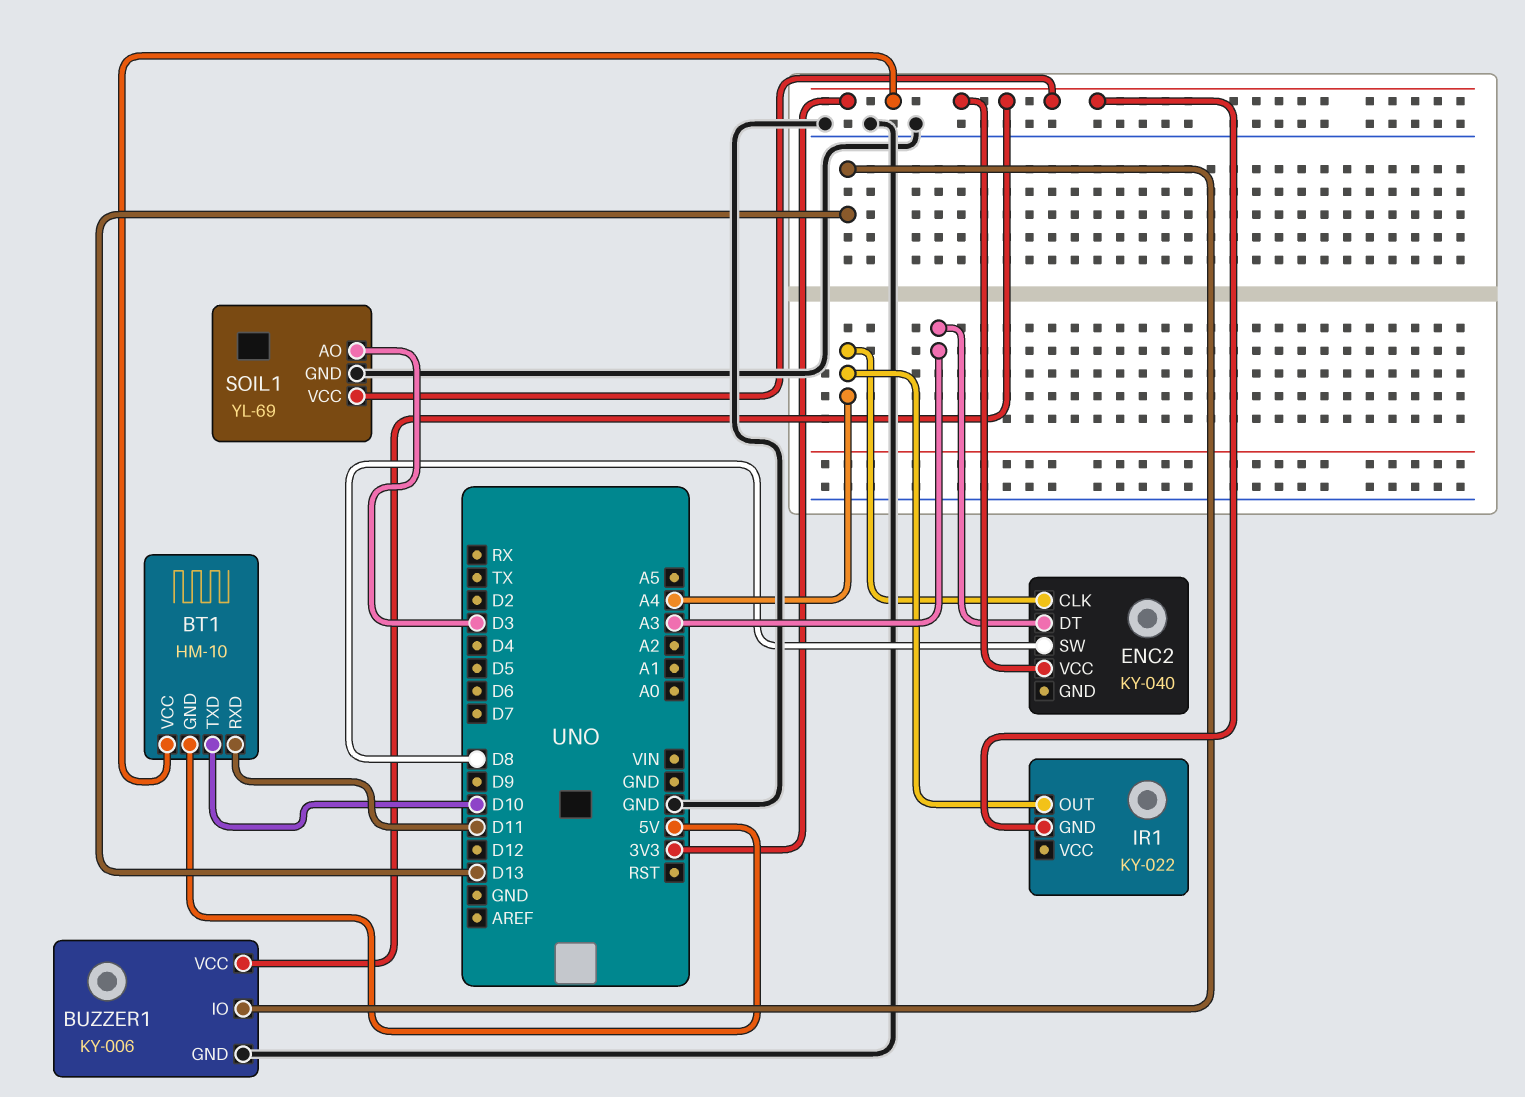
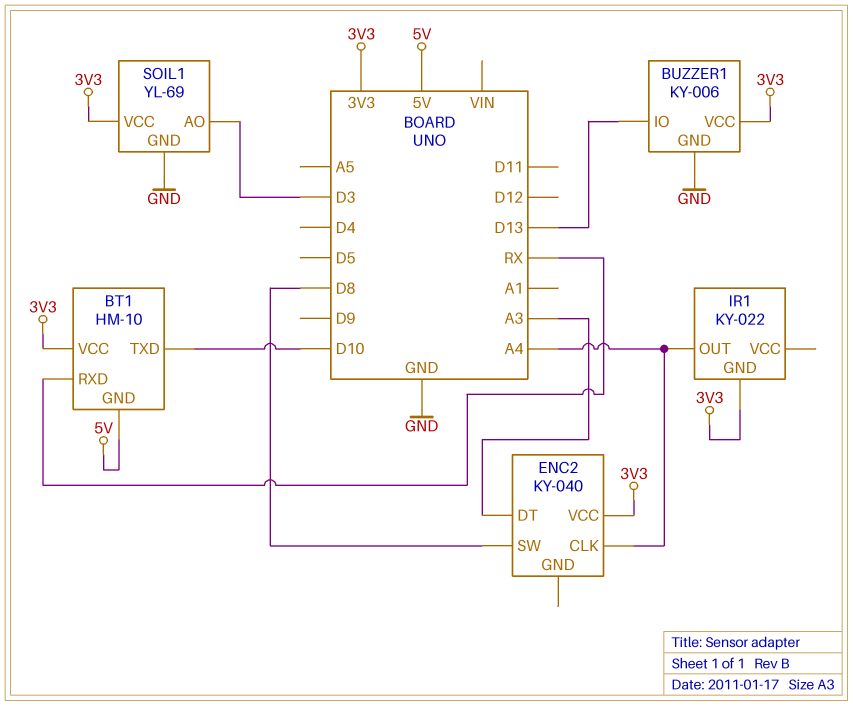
BT1 pin RXD: D11 -> RX

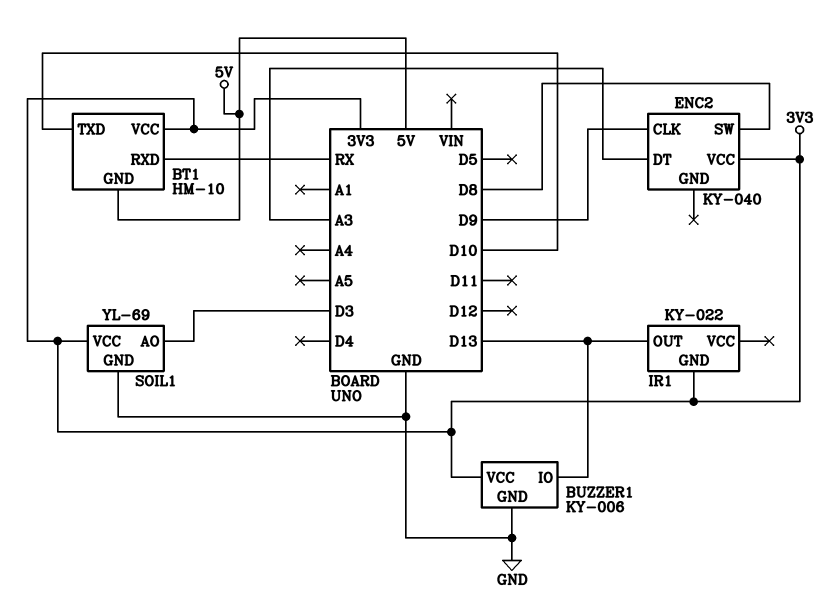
ENC2 pin CLK: A4 -> D9
IR1 pin OUT: A4 -> D13

